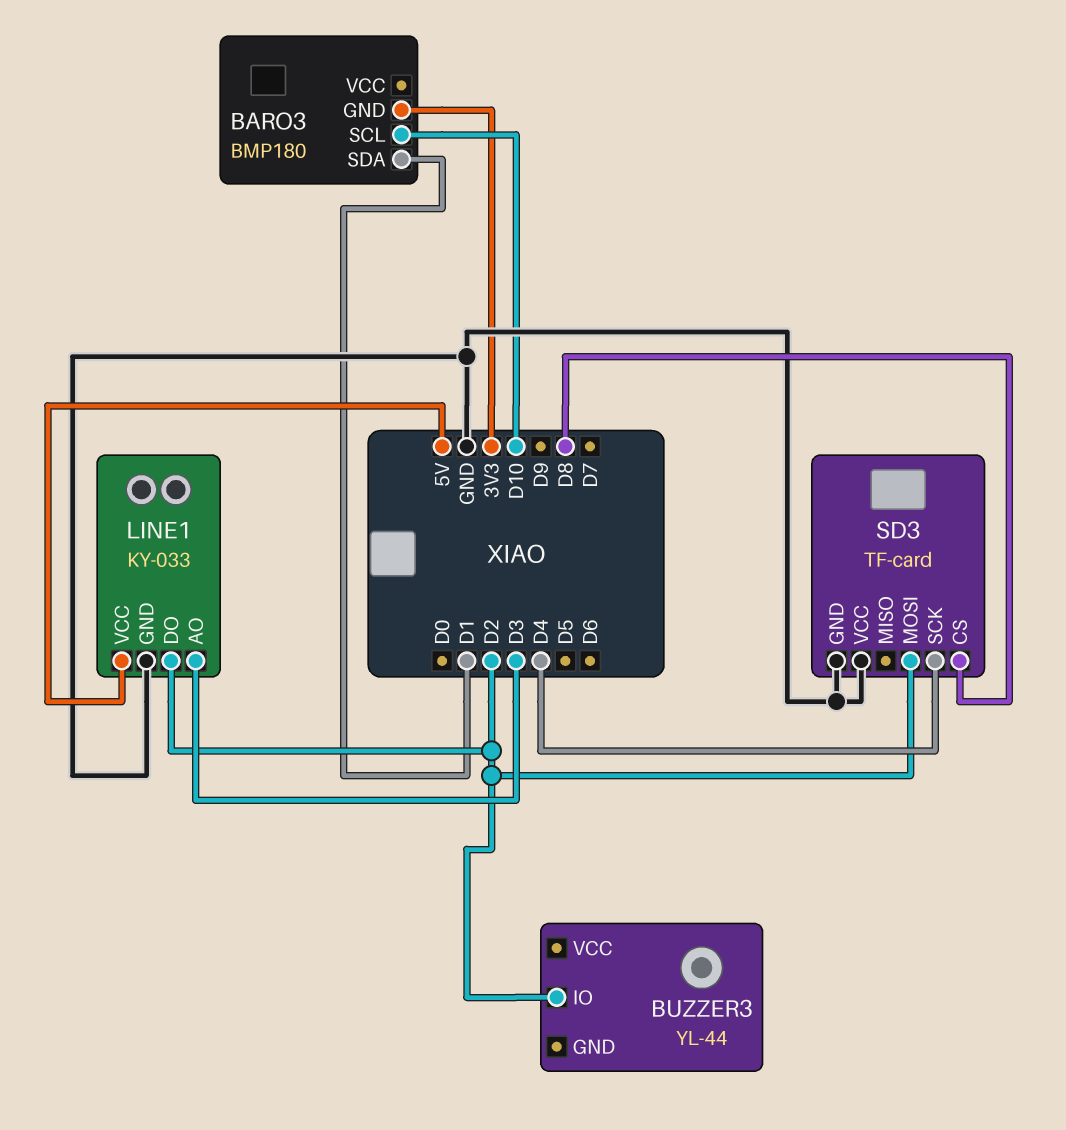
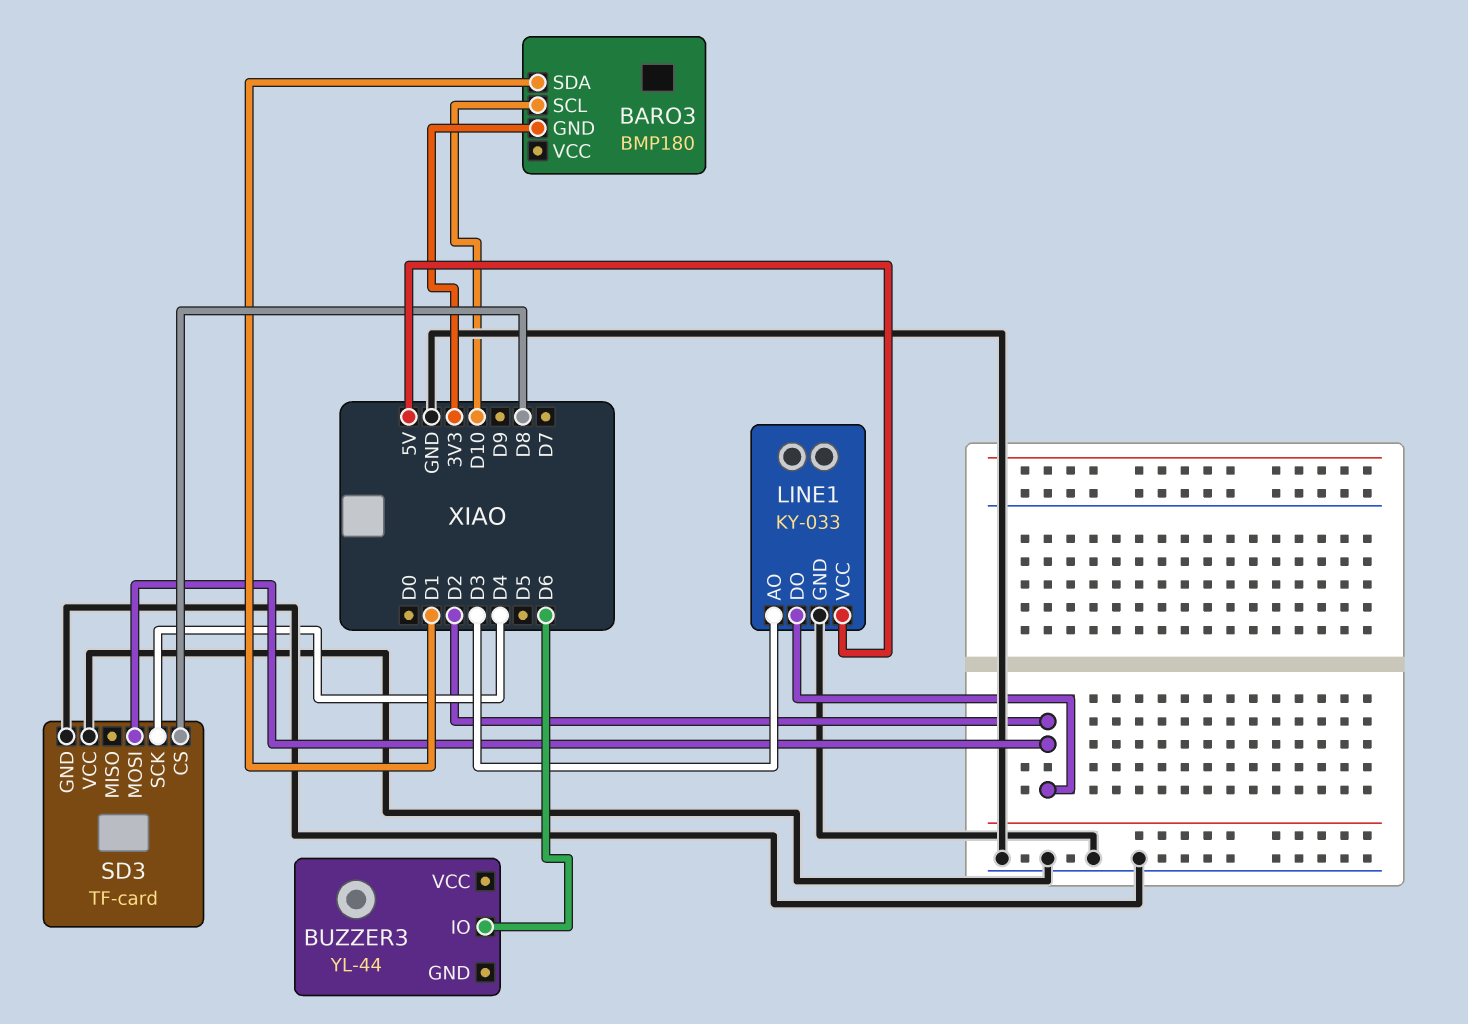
BUZZER3 pin IO: D2 -> D6

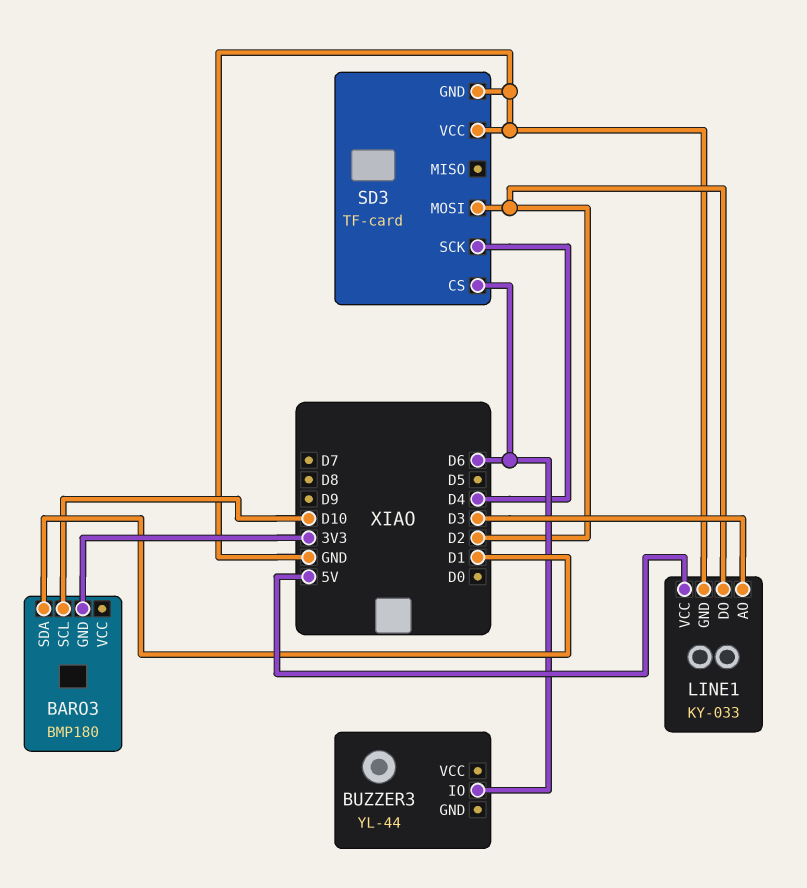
SD3 pin CS: D8 -> D6

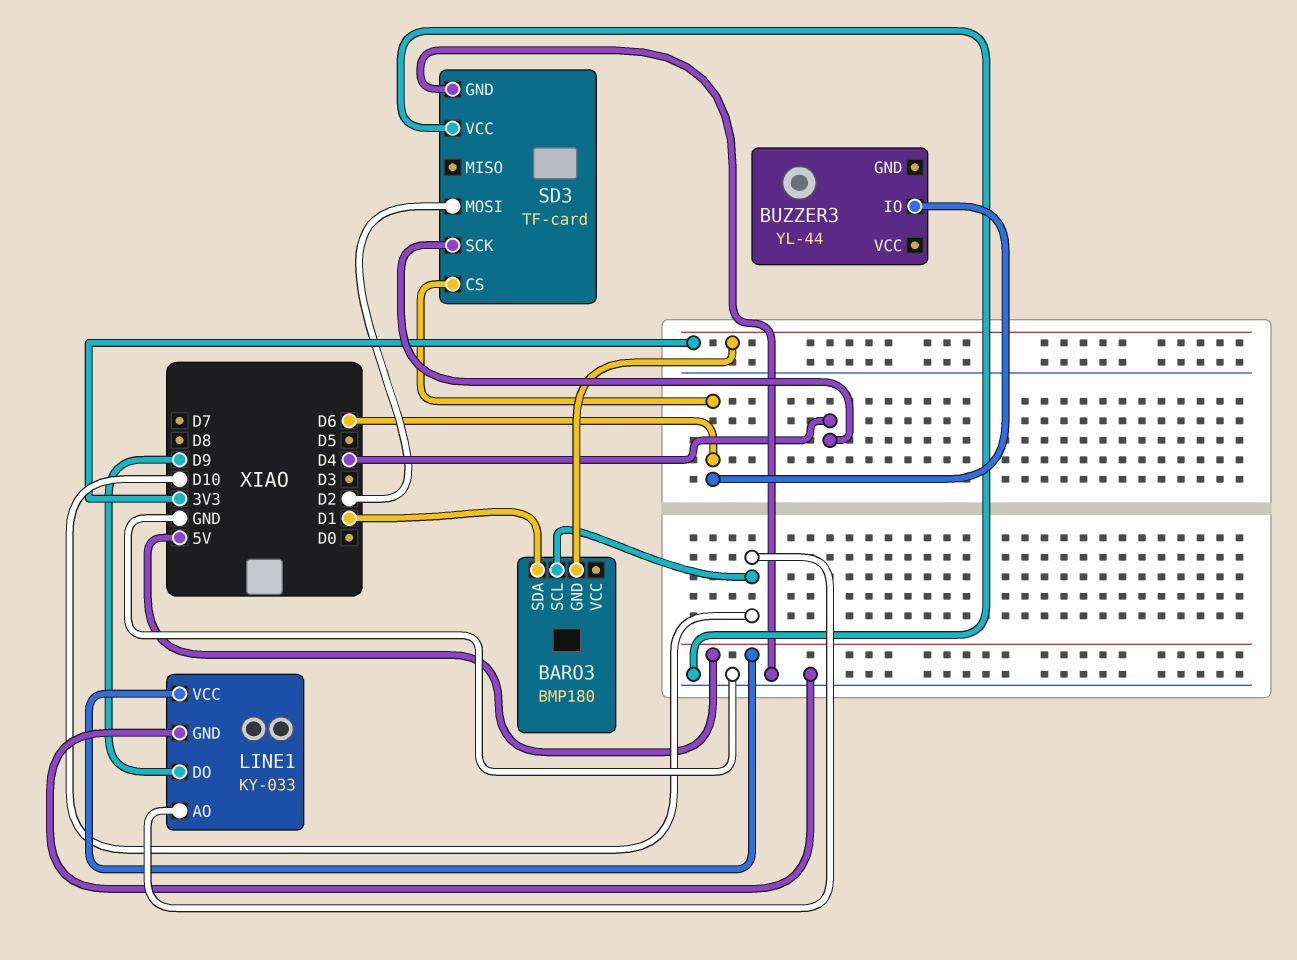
LINE1 pin AO: D3 -> D10
LINE1 pin DO: D2 -> D9

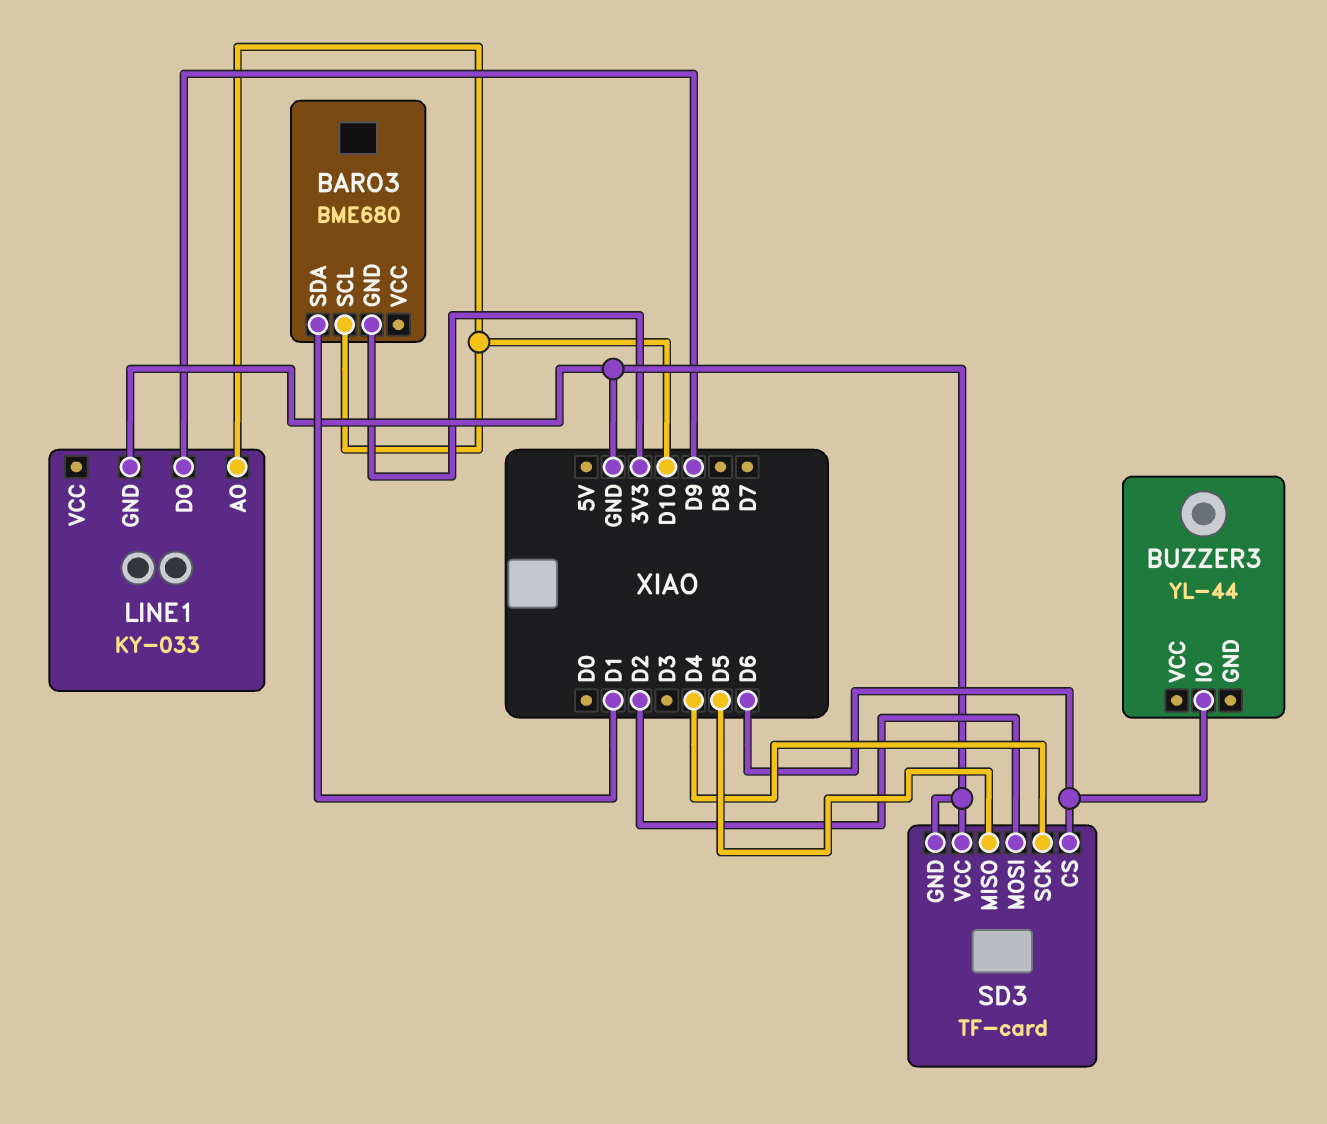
BARO3: BMP180 -> BME680
LINE1 pin VCC: 5V -> none
SD3 pin MISO: none -> D5

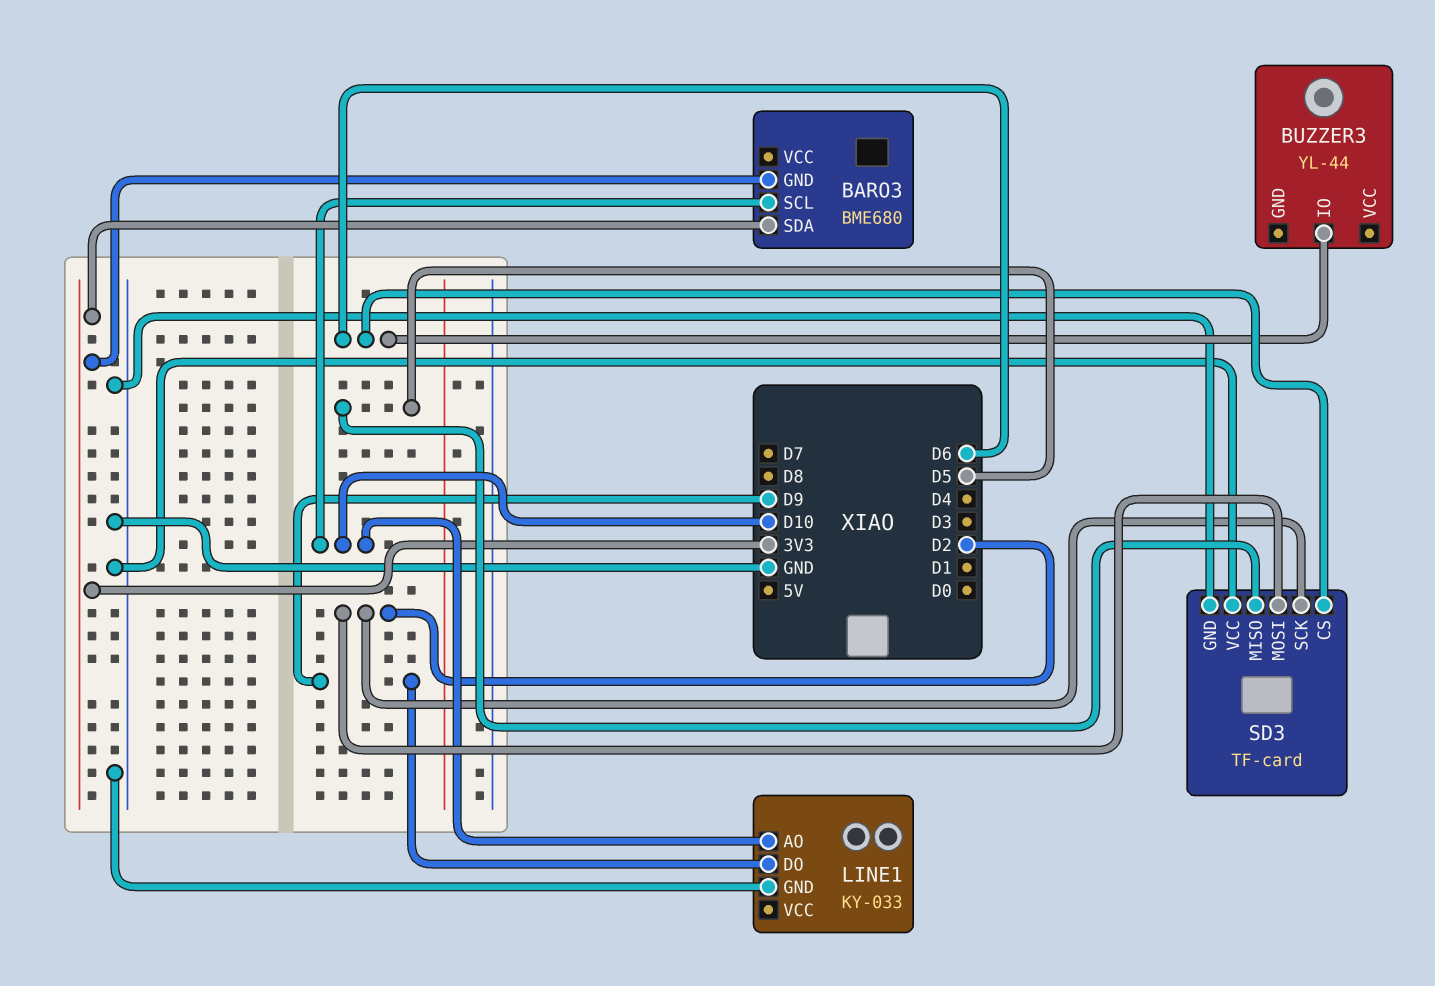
BARO3 pin SDA: D1 -> 3V3
SD3 pin SCK: D4 -> D2

